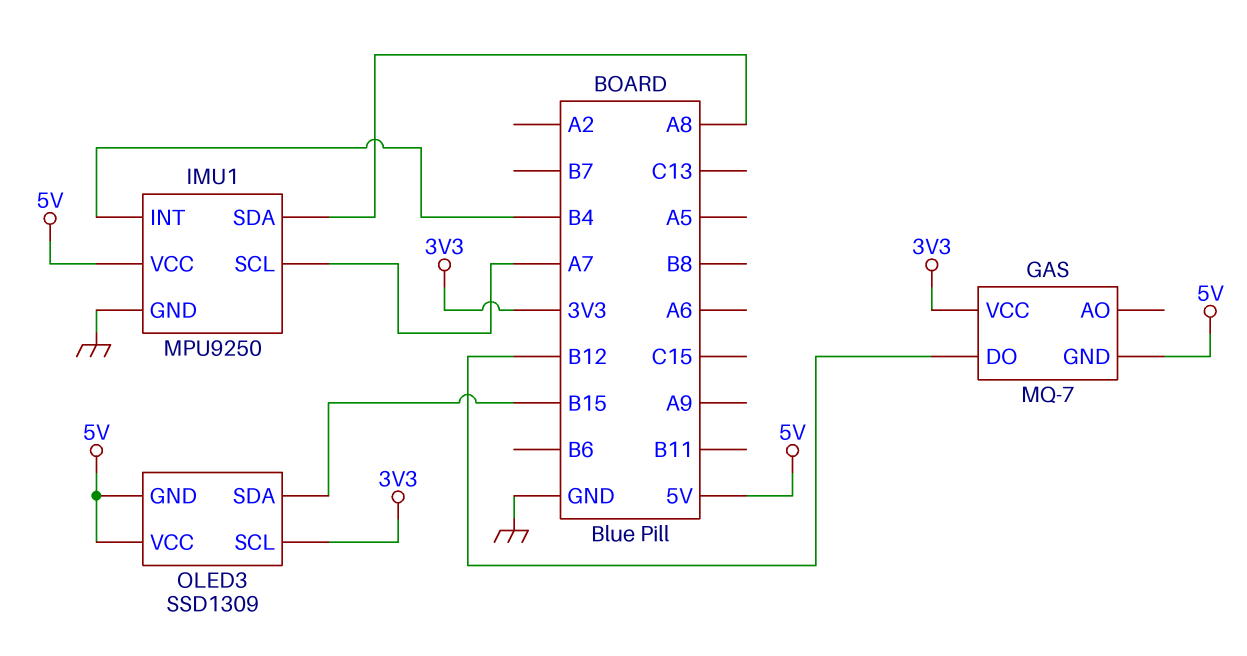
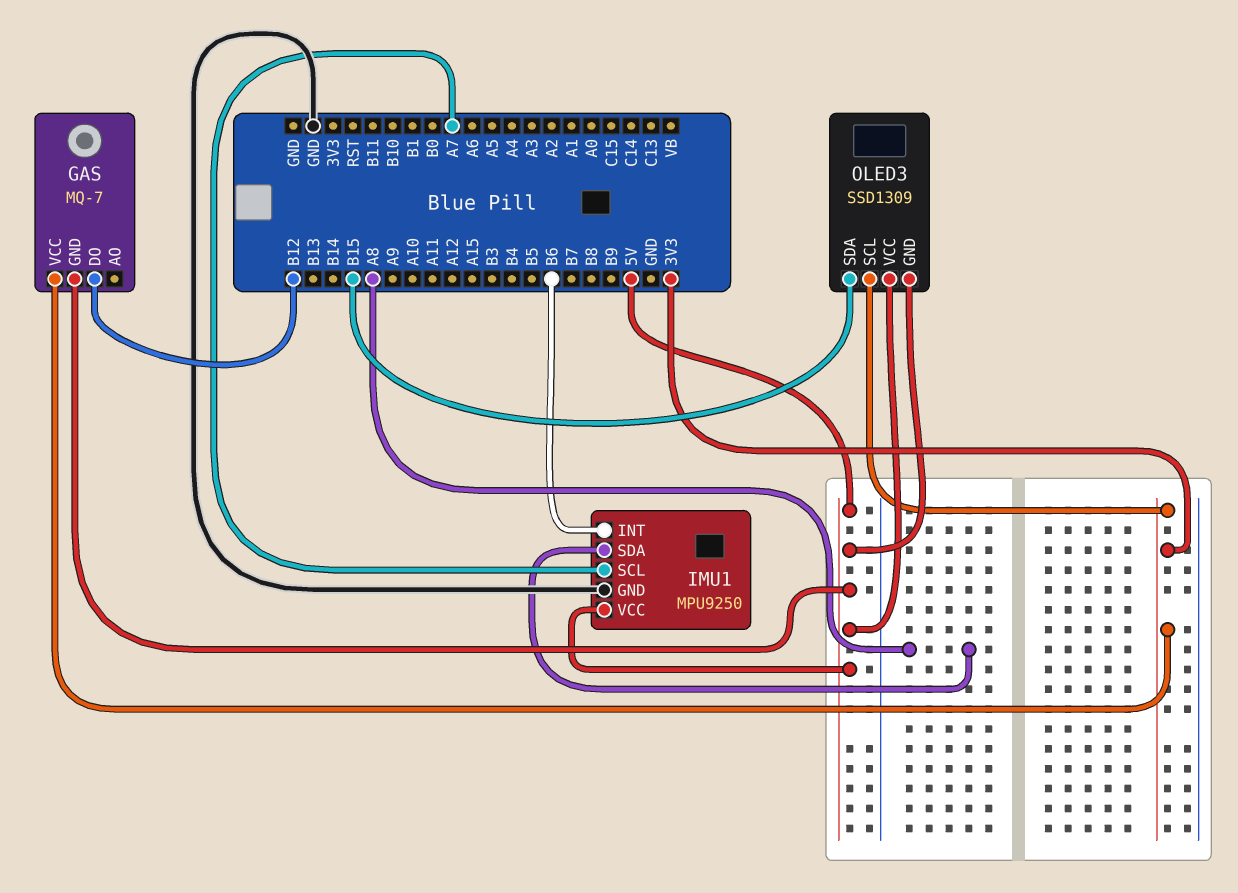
IMU1 pin INT: B4 -> B6

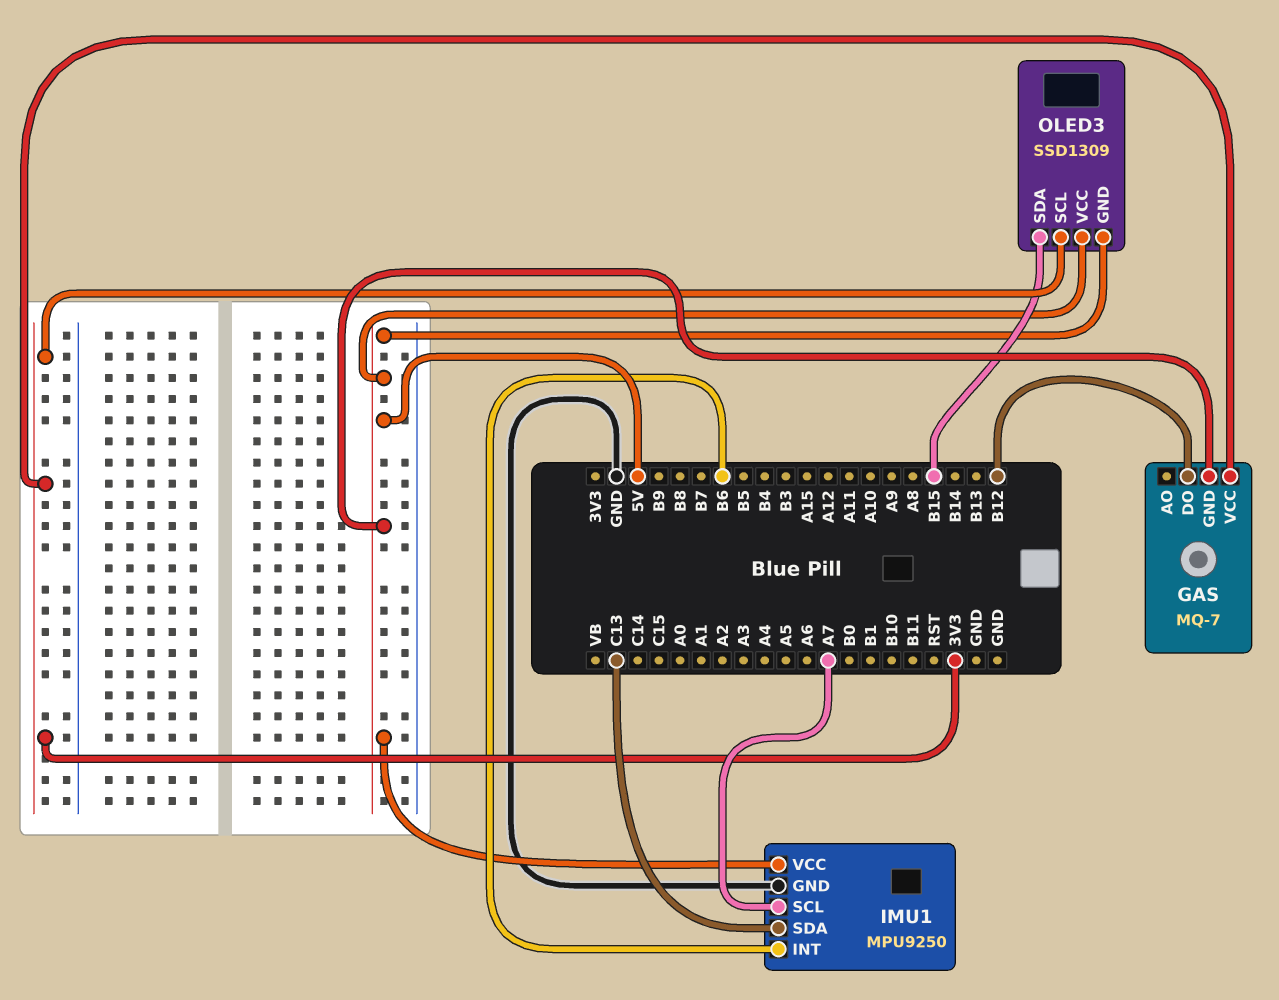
IMU1 pin SDA: A8 -> C13

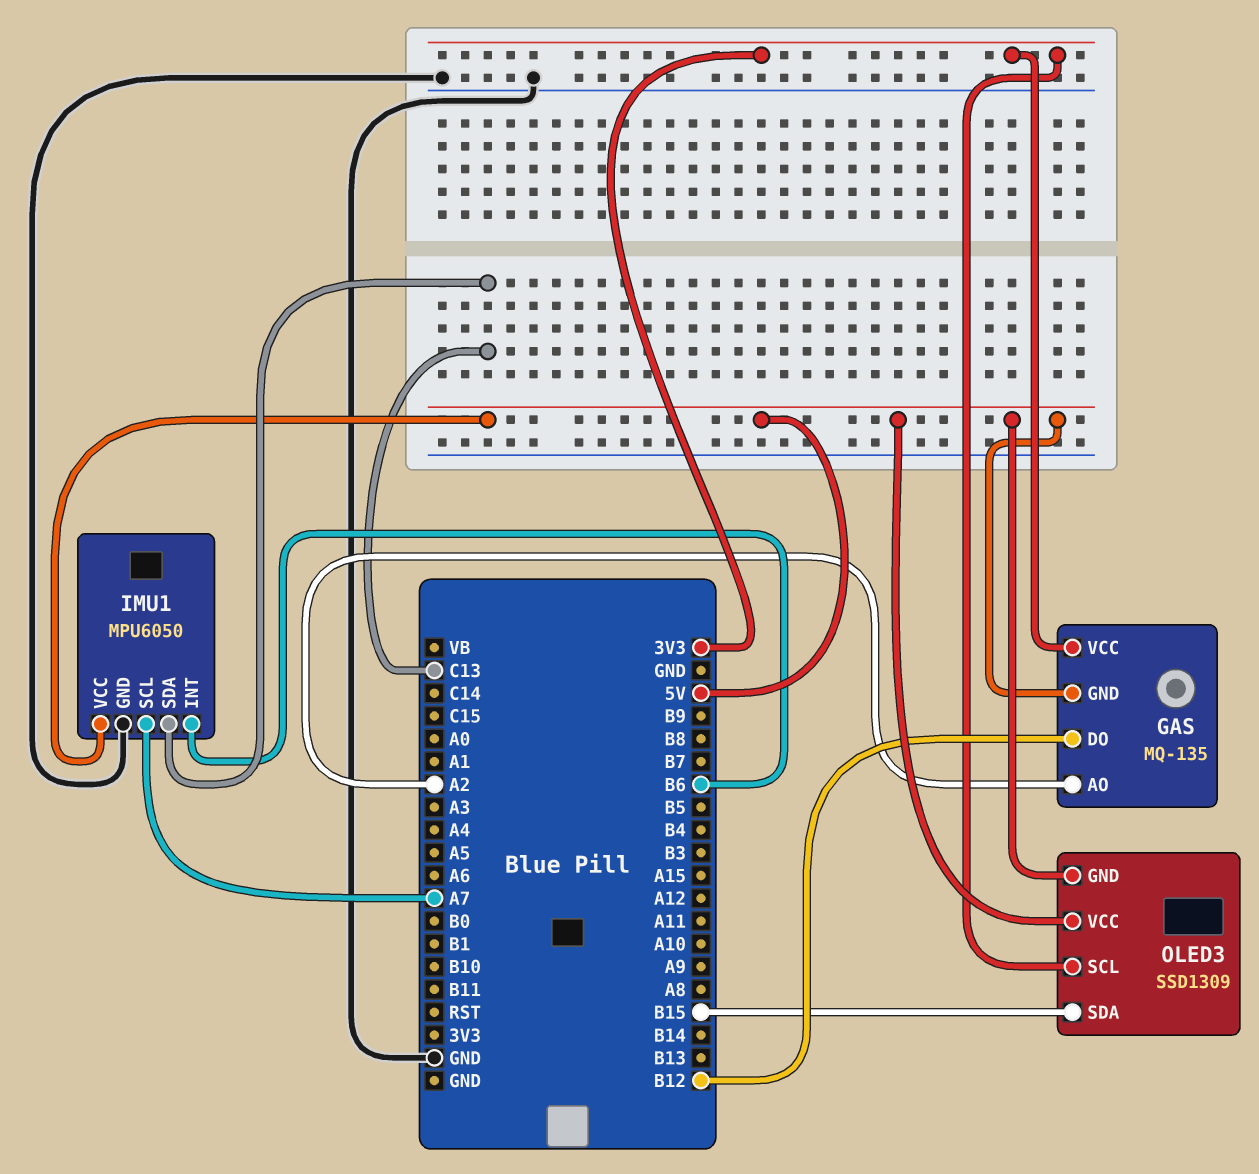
GAS: MQ-7 -> MQ-135
GAS pin AO: none -> A2
IMU1: MPU9250 -> MPU6050

